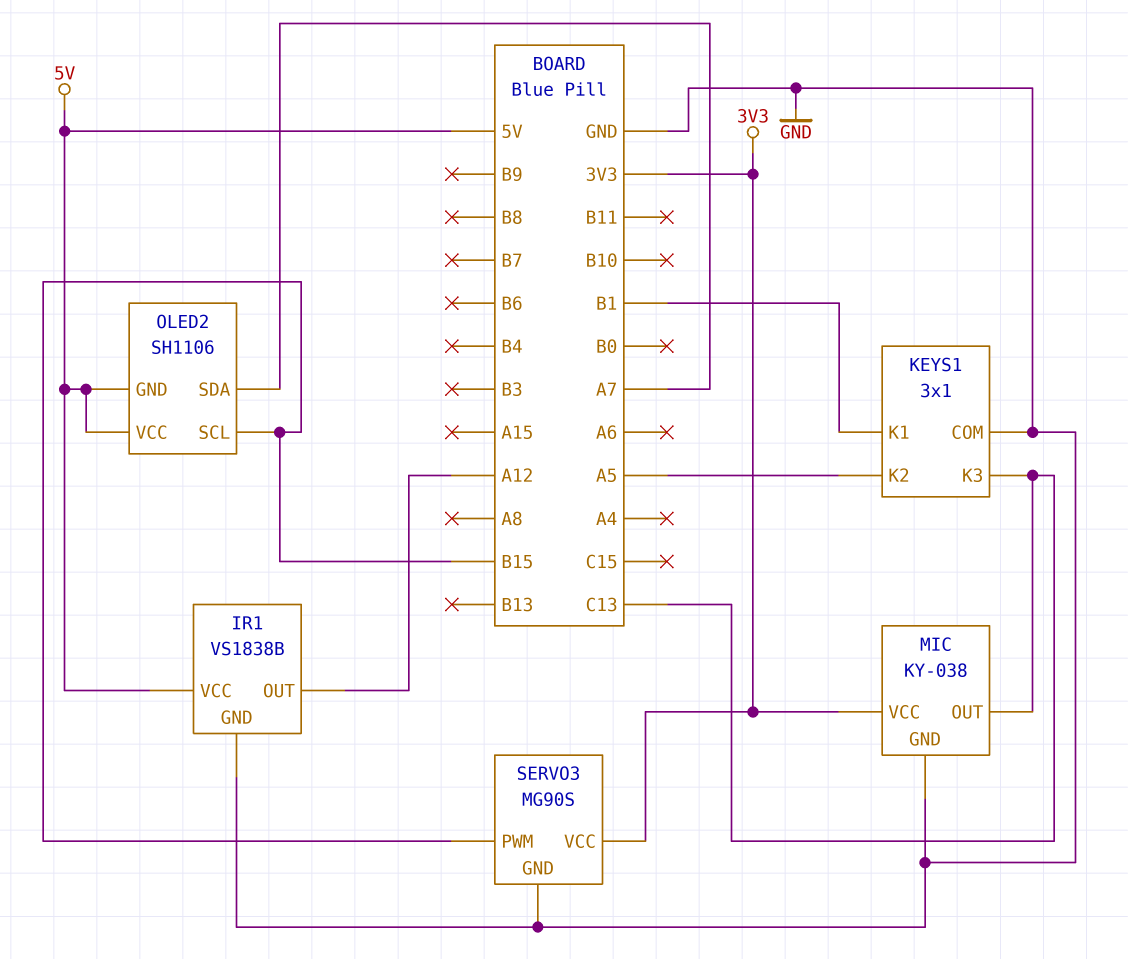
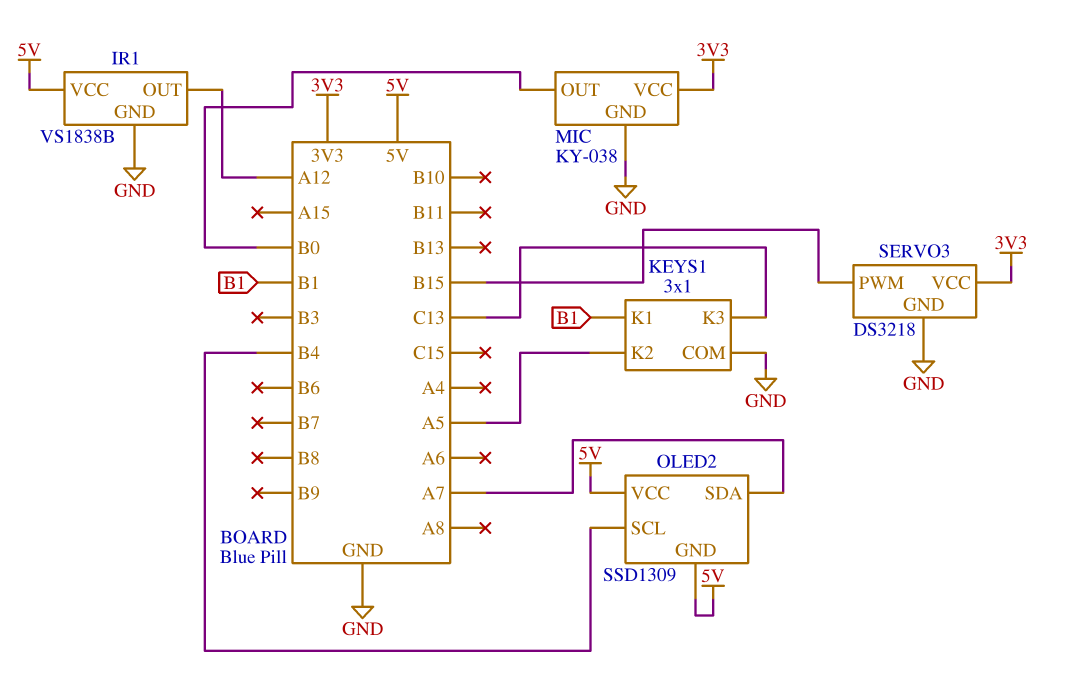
MIC pin OUT: C13 -> B0
OLED2: SH1106 -> SSD1309
OLED2 pin SCL: B15 -> B4
SERVO3: MG90S -> DS3218

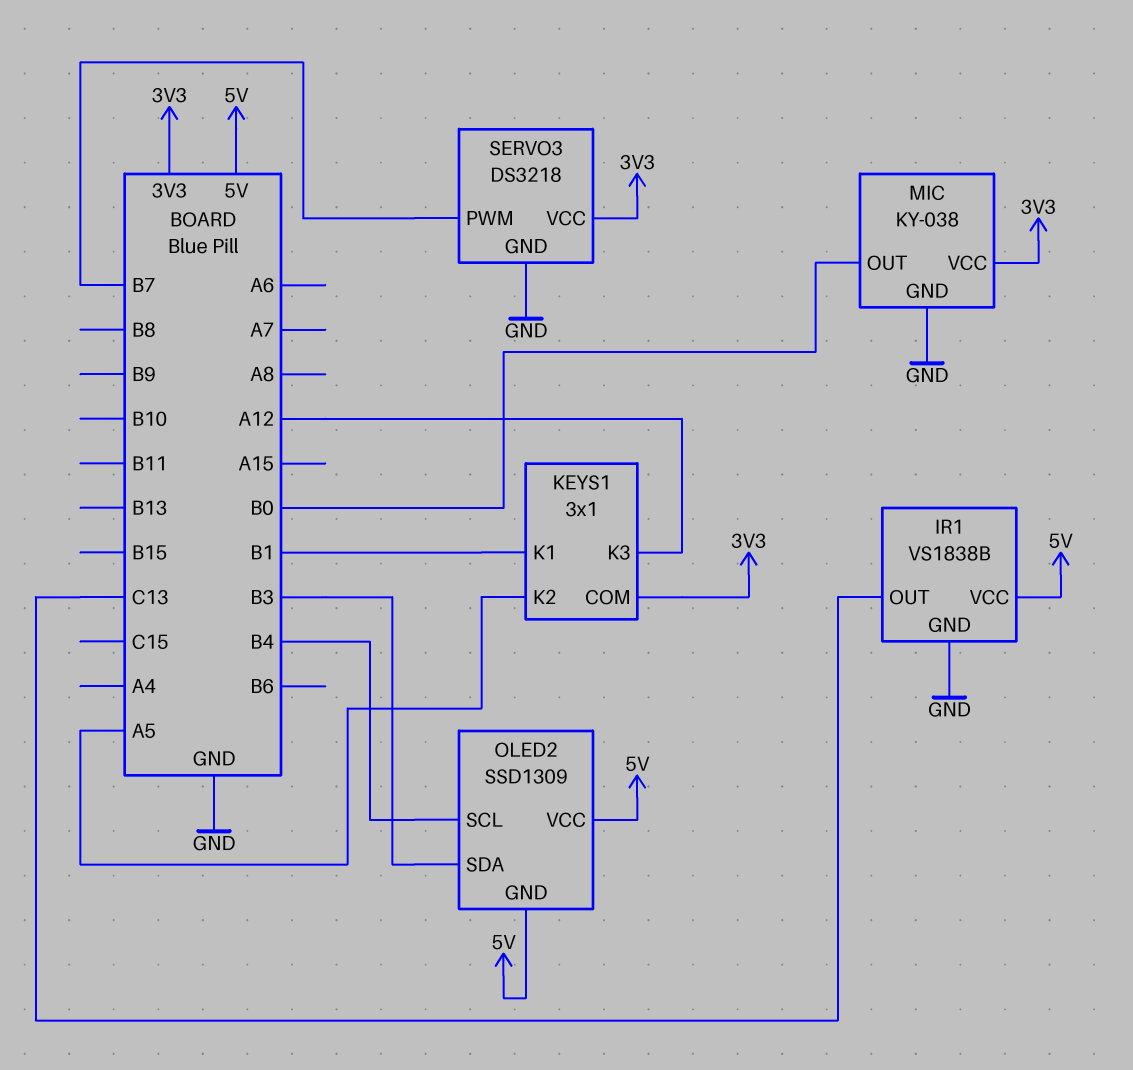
IR1 pin OUT: A12 -> C13
KEYS1 pin COM: GND -> 3V3
KEYS1 pin K3: C13 -> A12
OLED2 pin SDA: A7 -> B3
SERVO3 pin PWM: B15 -> B7

